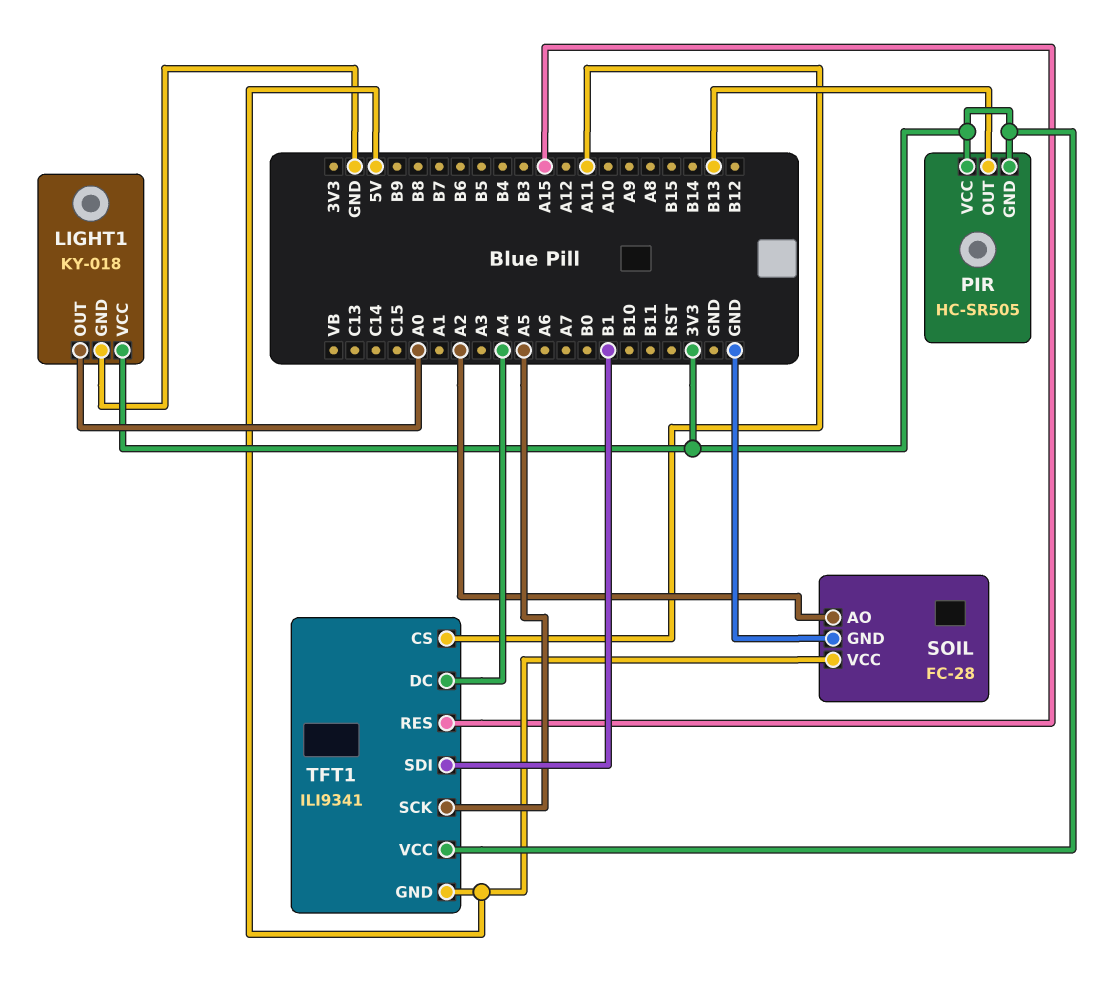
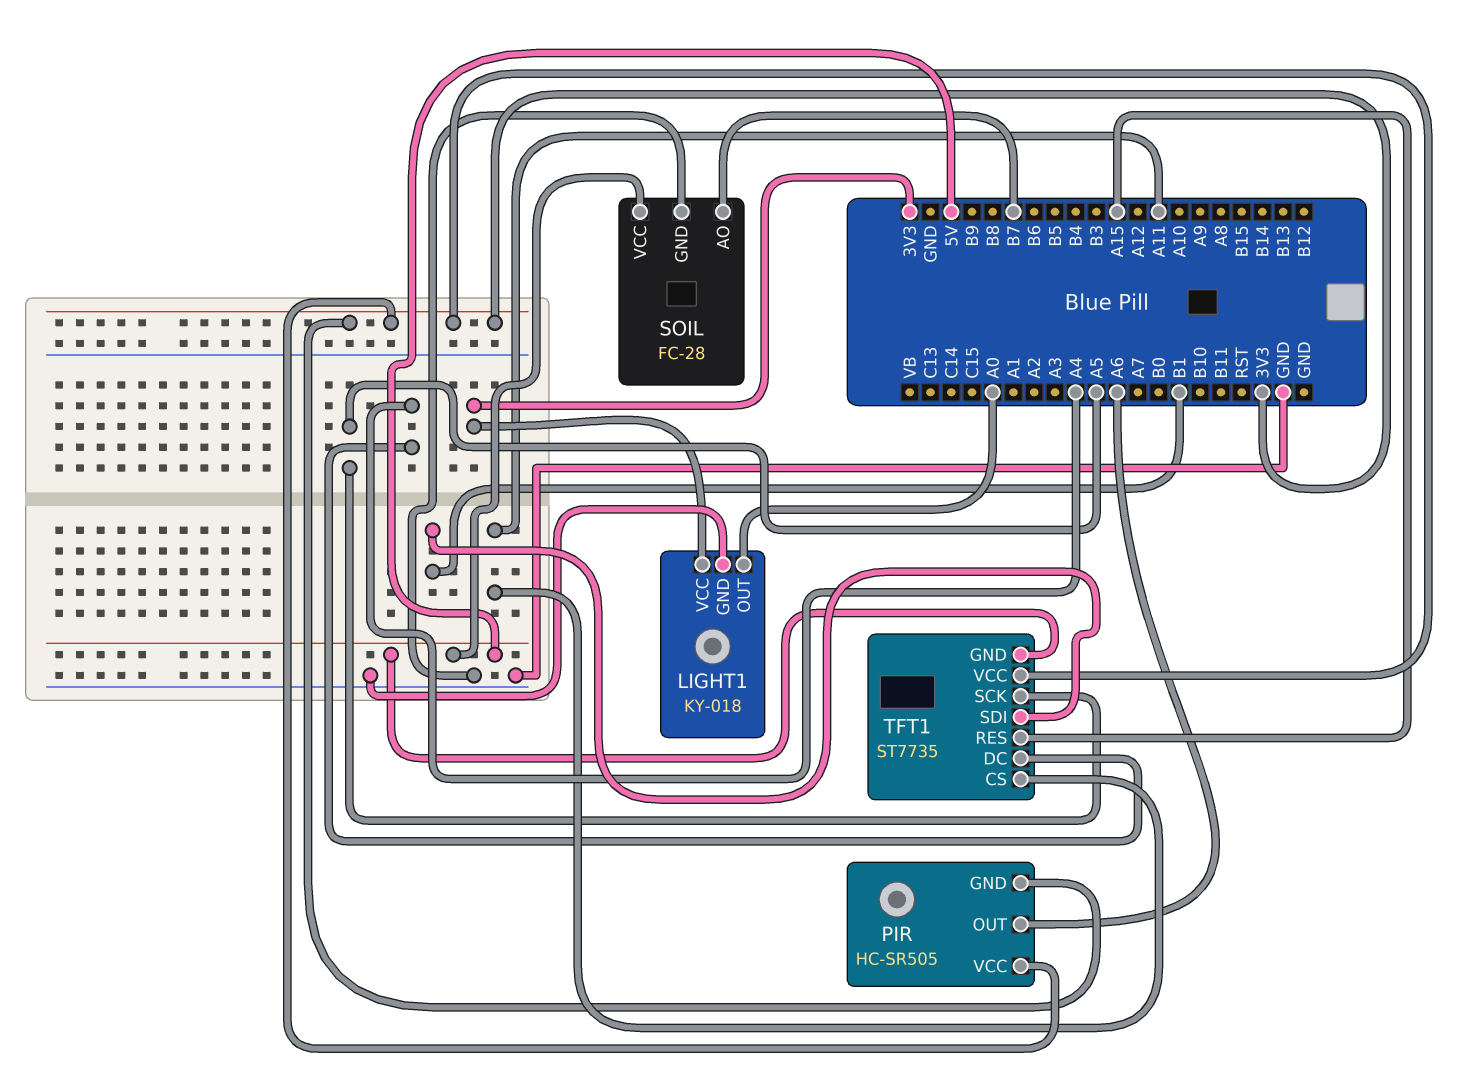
PIR pin OUT: B13 -> A6
SOIL pin AO: A2 -> B7
TFT1: ILI9341 -> ST7735

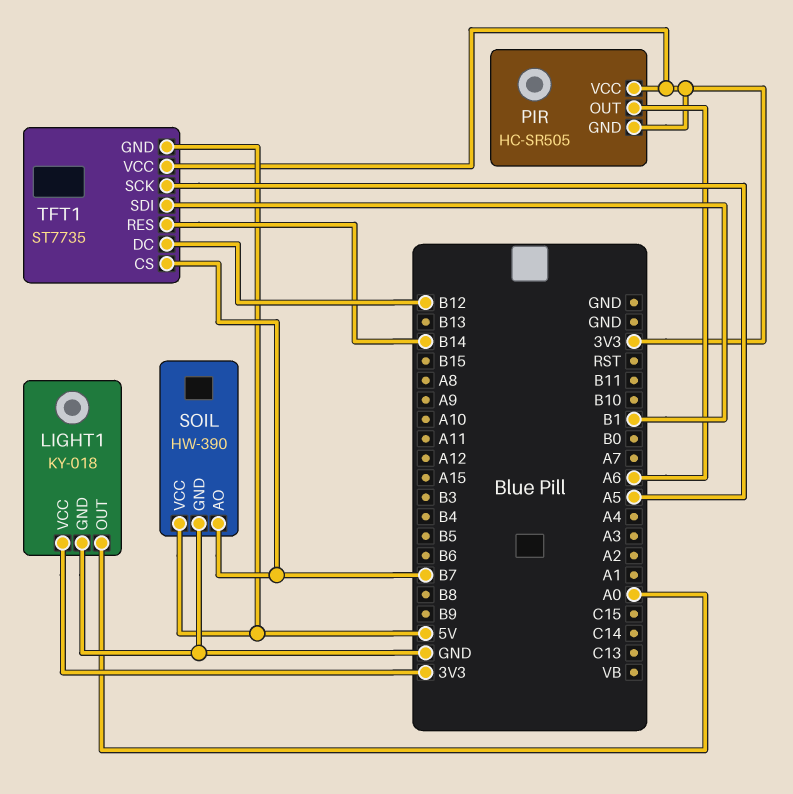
SOIL: FC-28 -> HW-390
TFT1 pin CS: A11 -> B7
TFT1 pin DC: A4 -> B12
TFT1 pin RES: A15 -> B14

